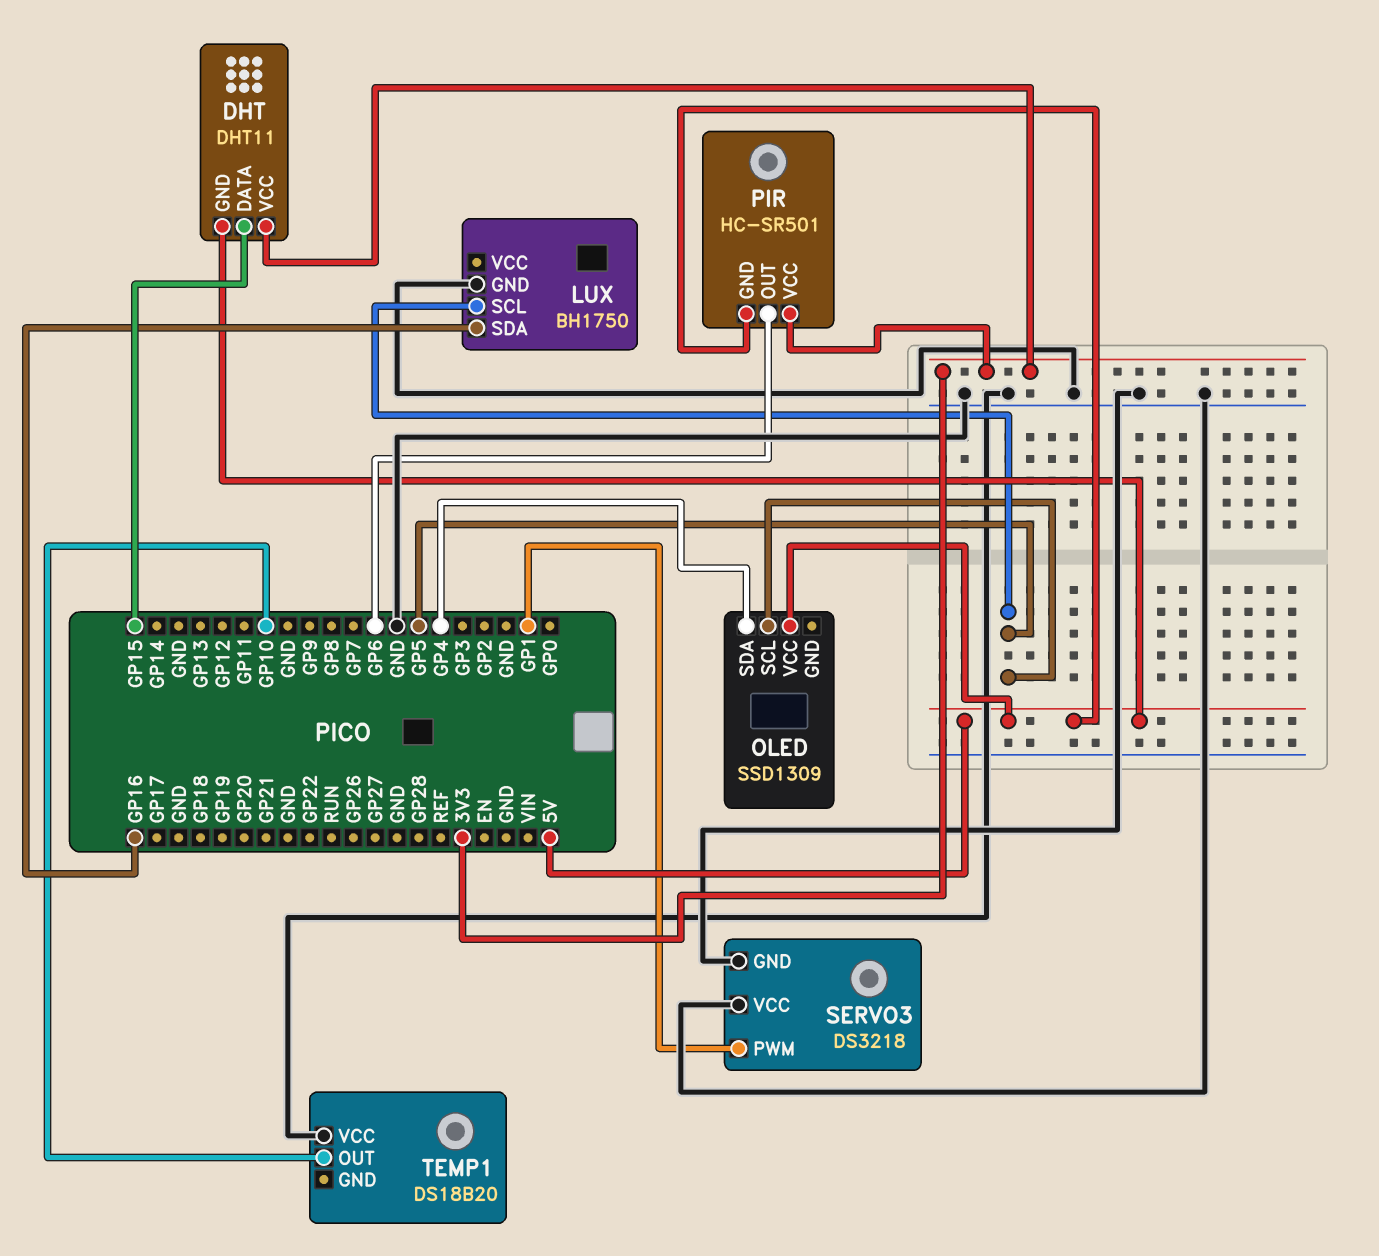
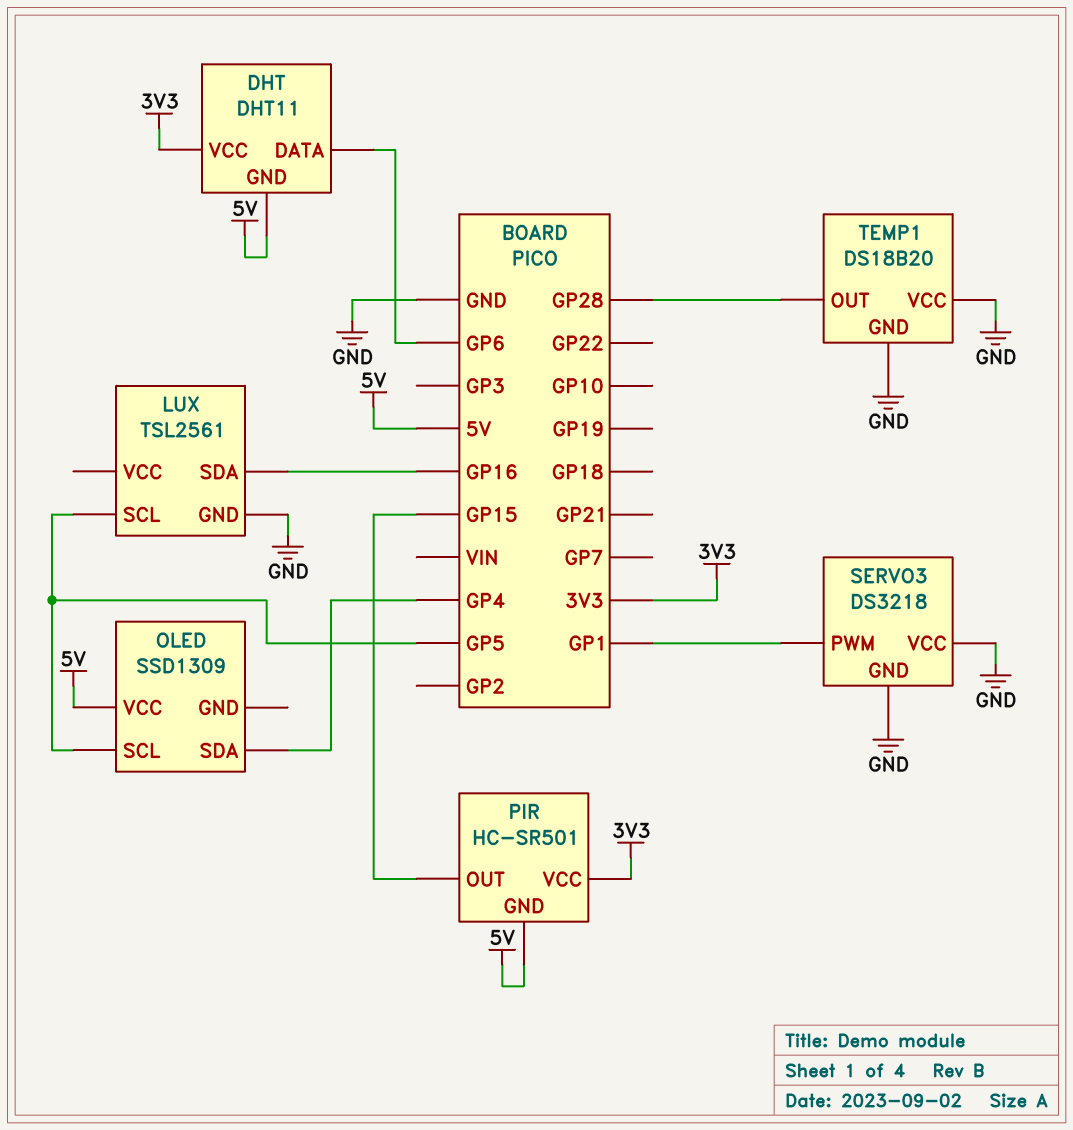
DHT pin DATA: GP15 -> GP6
LUX: BH1750 -> TSL2561
PIR pin OUT: GP6 -> GP15
TEMP1 pin GND: none -> GND
TEMP1 pin OUT: GP10 -> GP28

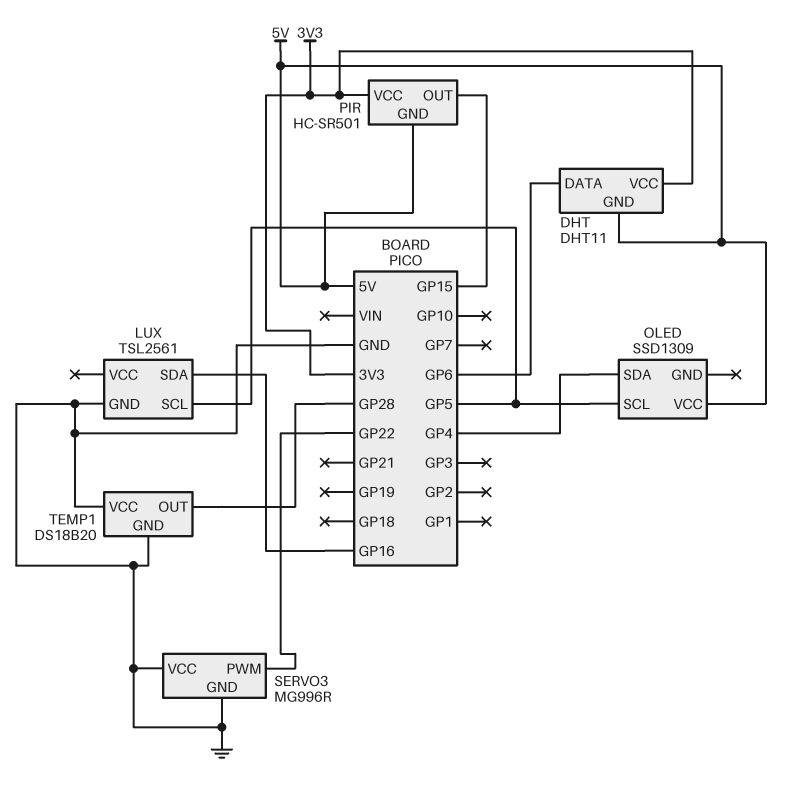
SERVO3: DS3218 -> MG996R
SERVO3 pin PWM: GP1 -> GP22

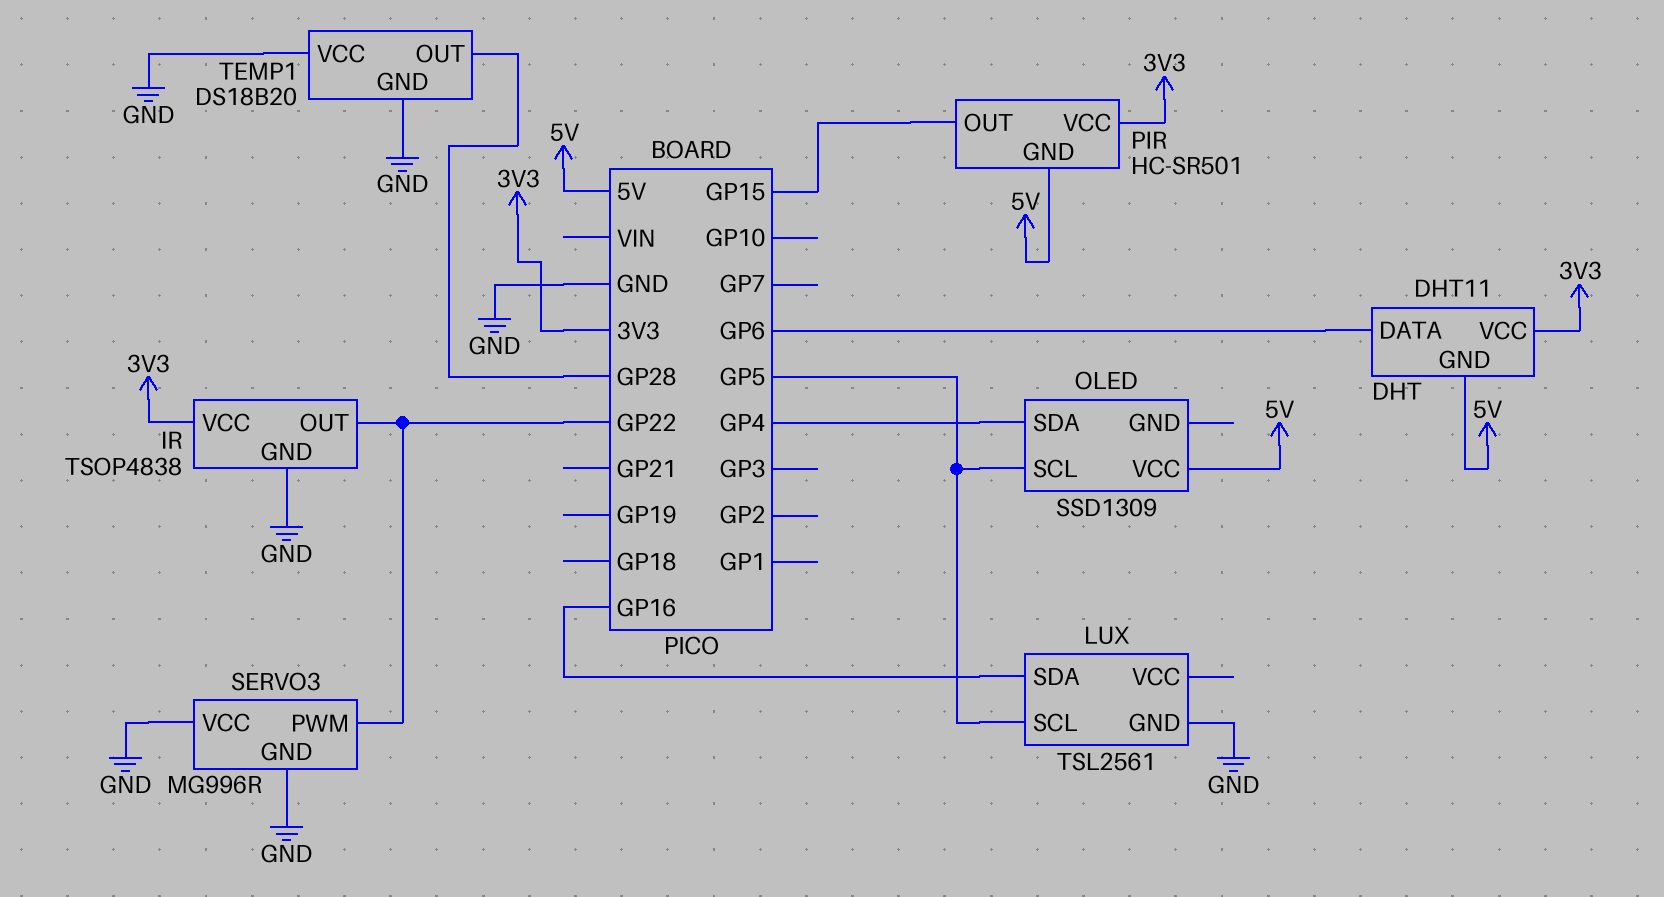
IR: none -> TSOP4838
IR pin GND: none -> GND
IR pin OUT: none -> GP22
IR pin VCC: none -> 3V3

